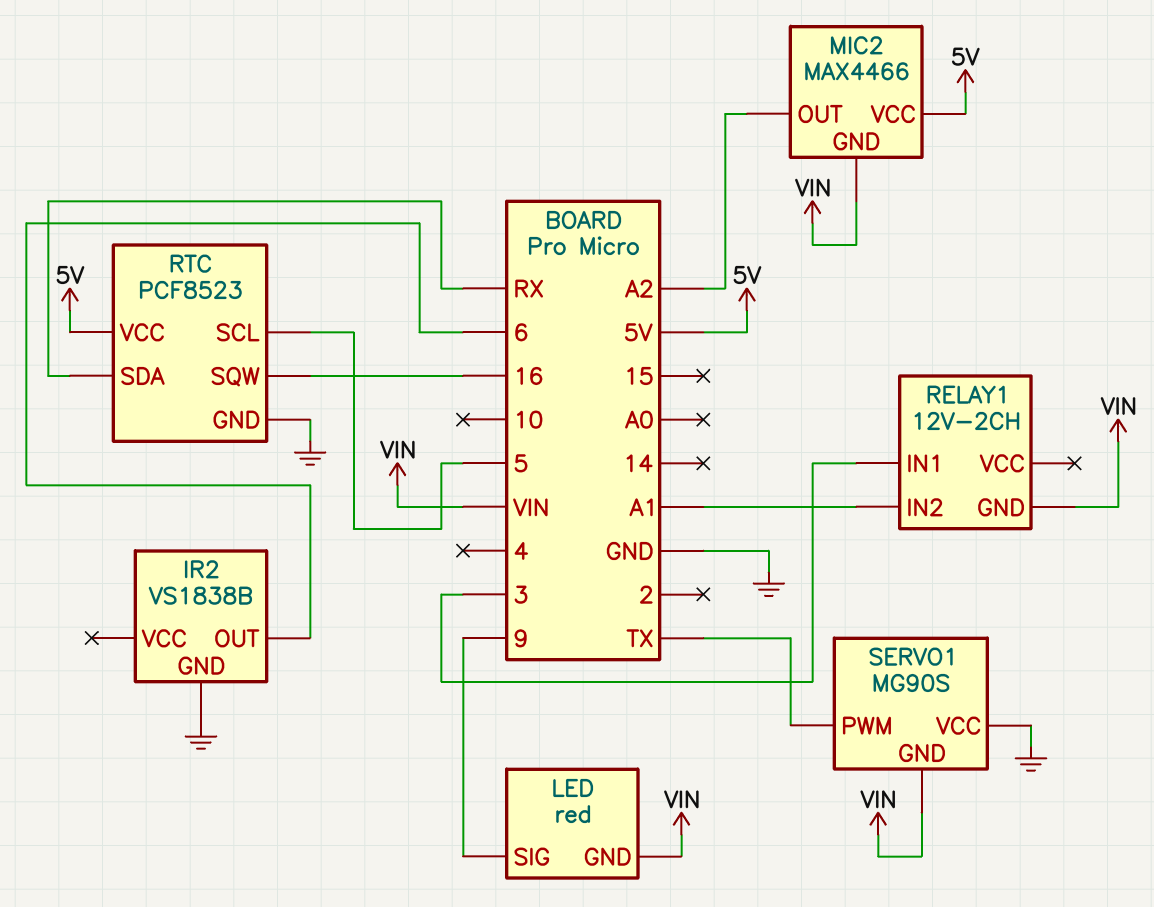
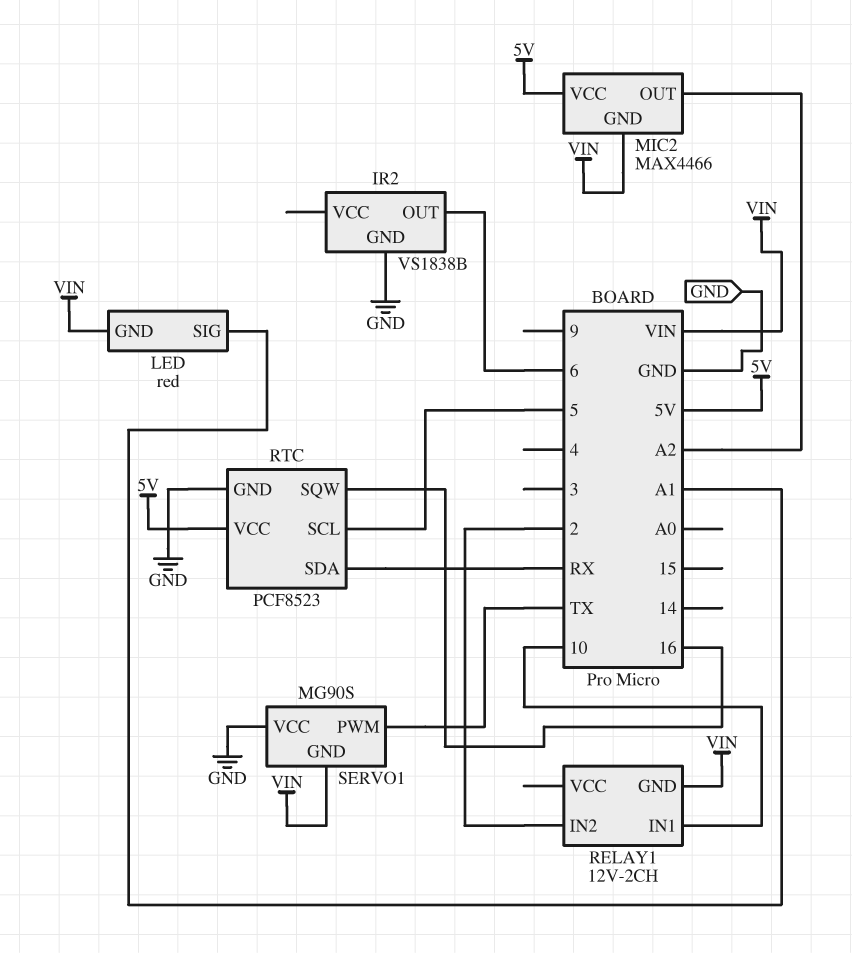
LED pin SIG: 9 -> A1
RELAY1 pin IN1: 3 -> 10
RELAY1 pin IN2: A1 -> 2

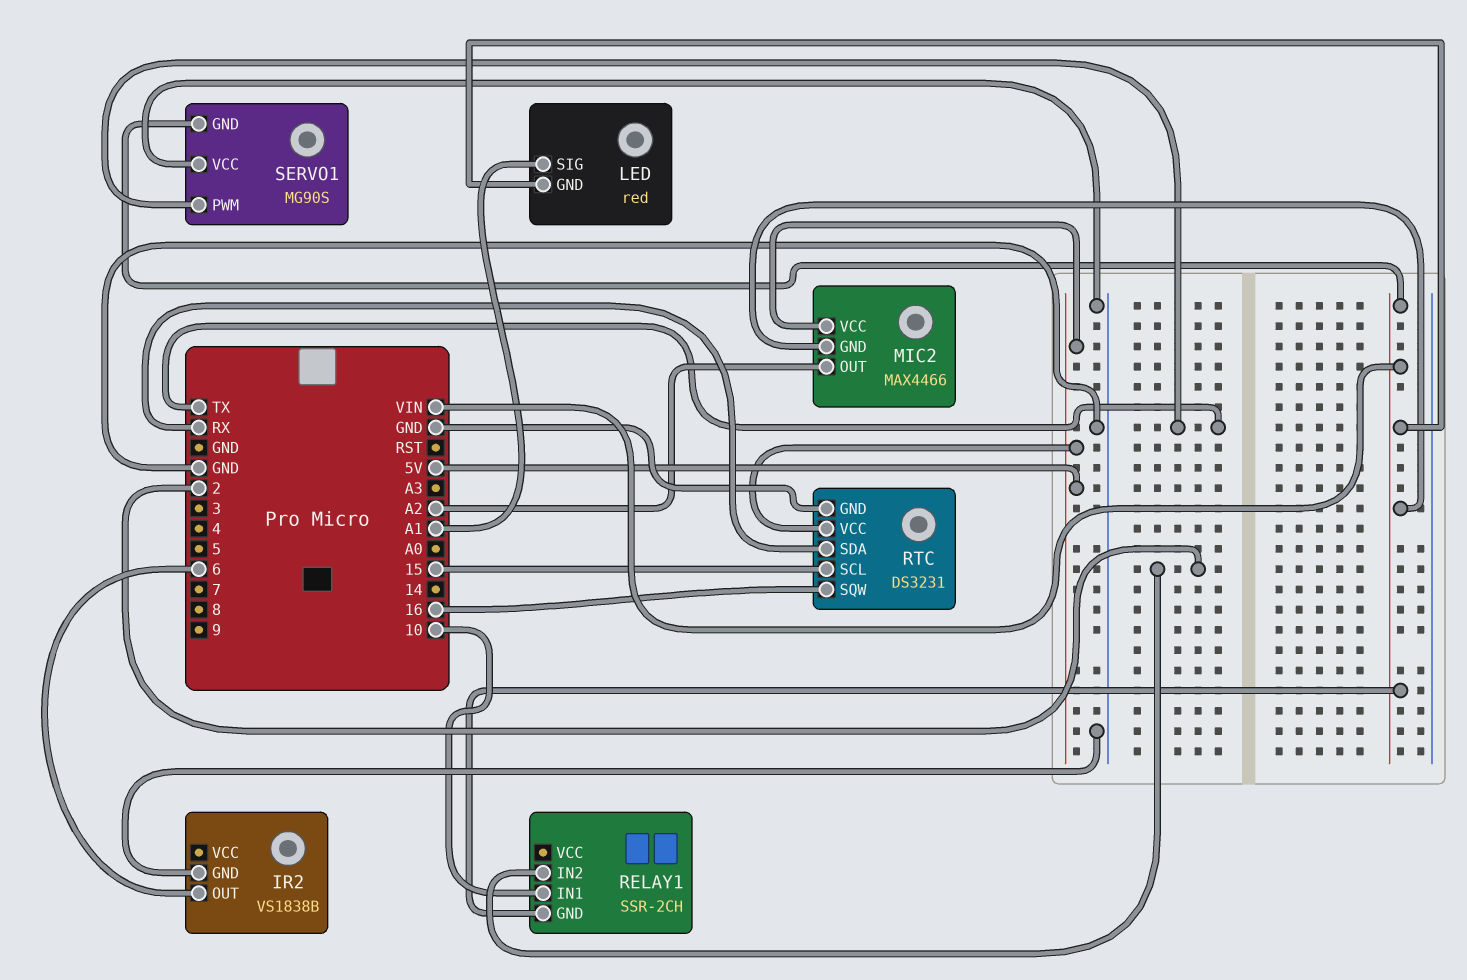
RELAY1: 12V-2CH -> SSR-2CH
RTC: PCF8523 -> DS3231
RTC pin SCL: 5 -> 15

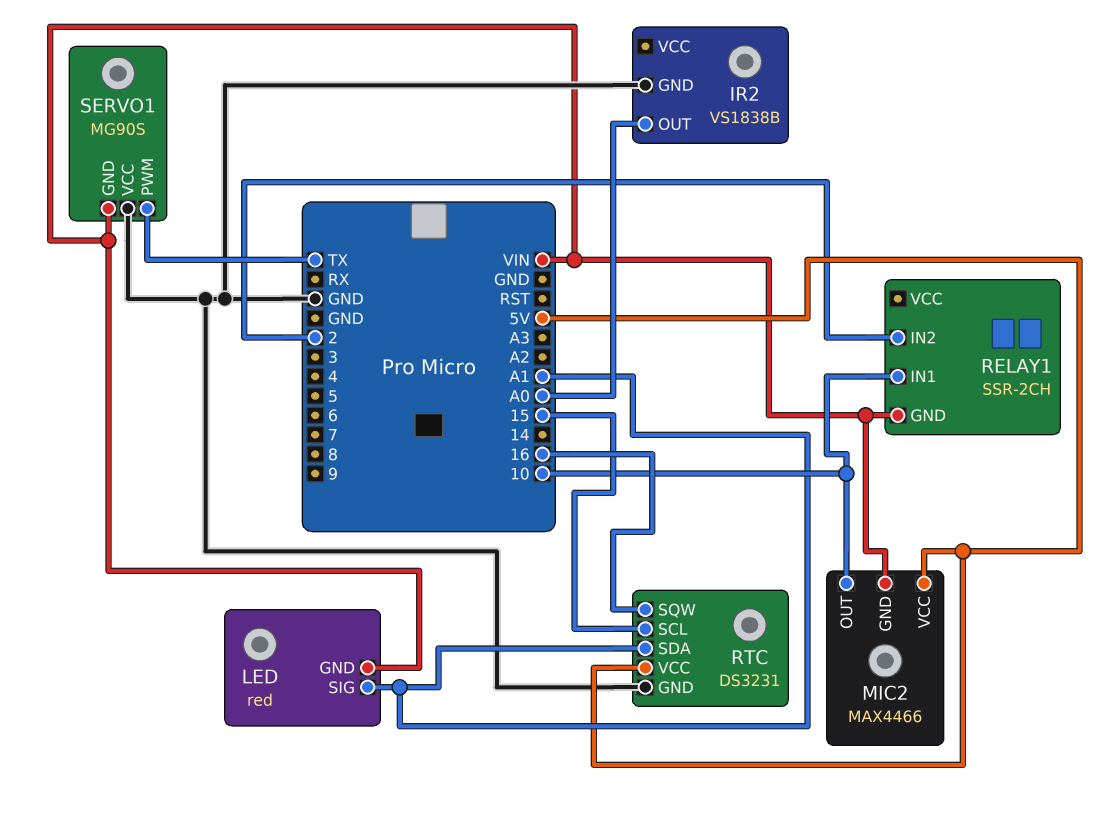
IR2 pin OUT: 6 -> A0
MIC2 pin OUT: A2 -> 10
RTC pin SDA: RX -> A1

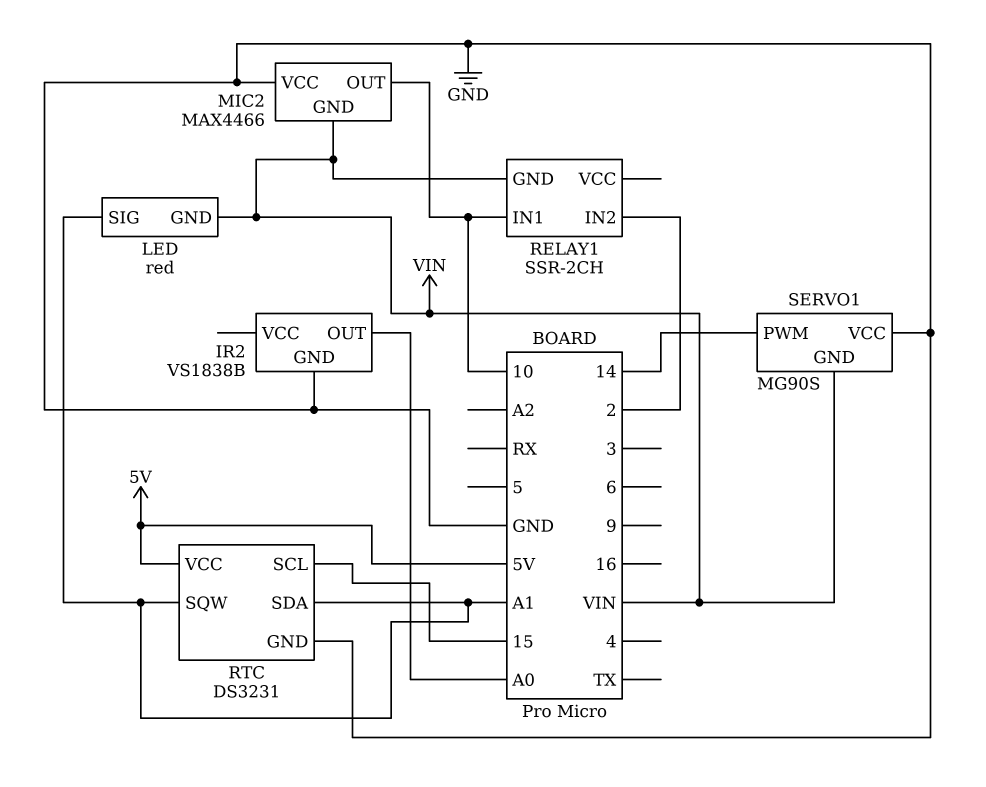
MIC2 pin VCC: 5V -> GND
RTC pin SQW: 16 -> A1
SERVO1 pin PWM: TX -> 14

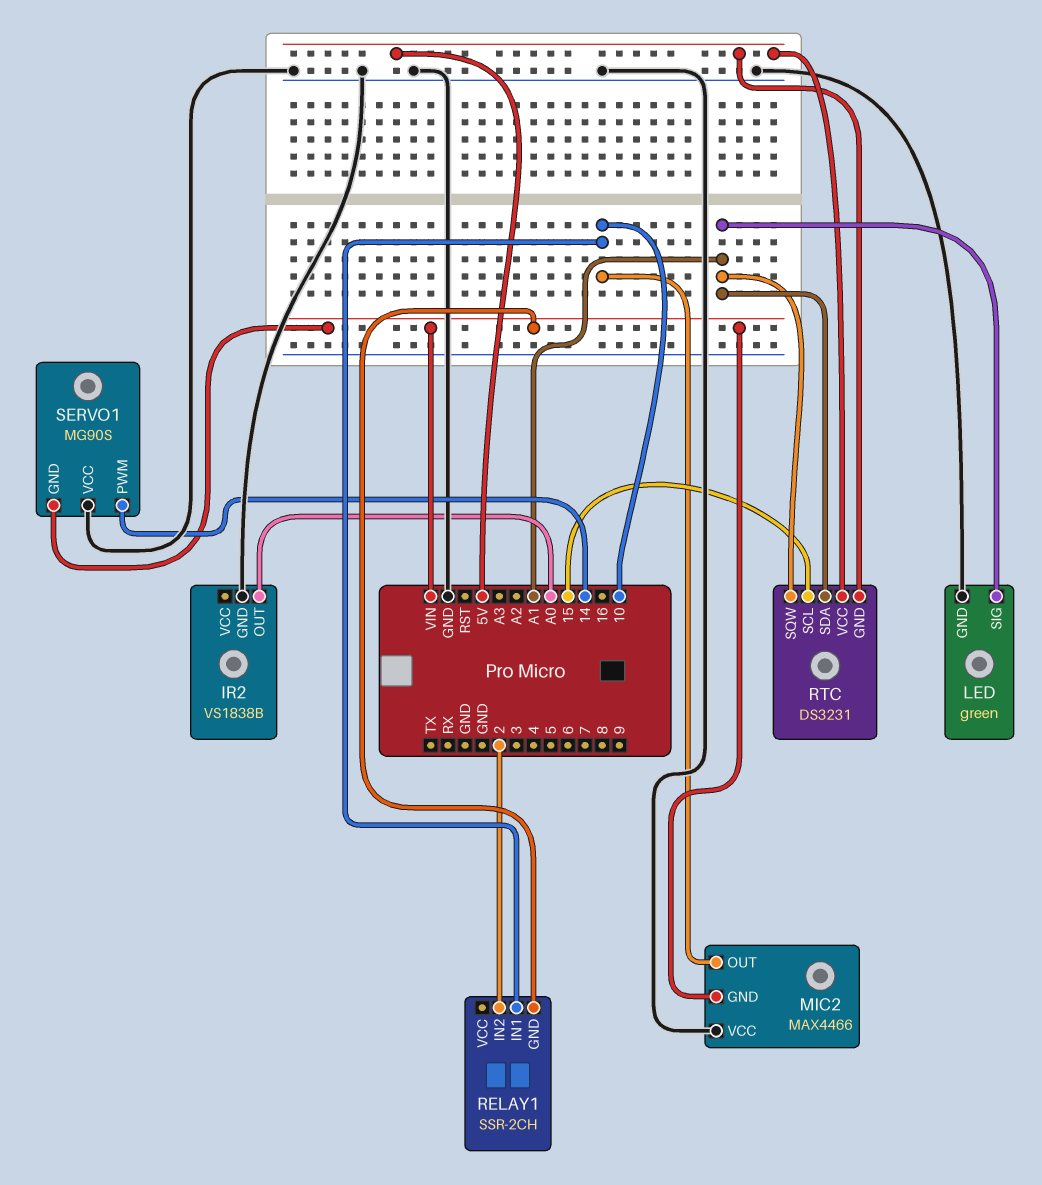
LED: red -> green
LED pin GND: VIN -> GND
RTC pin GND: GND -> 5V

